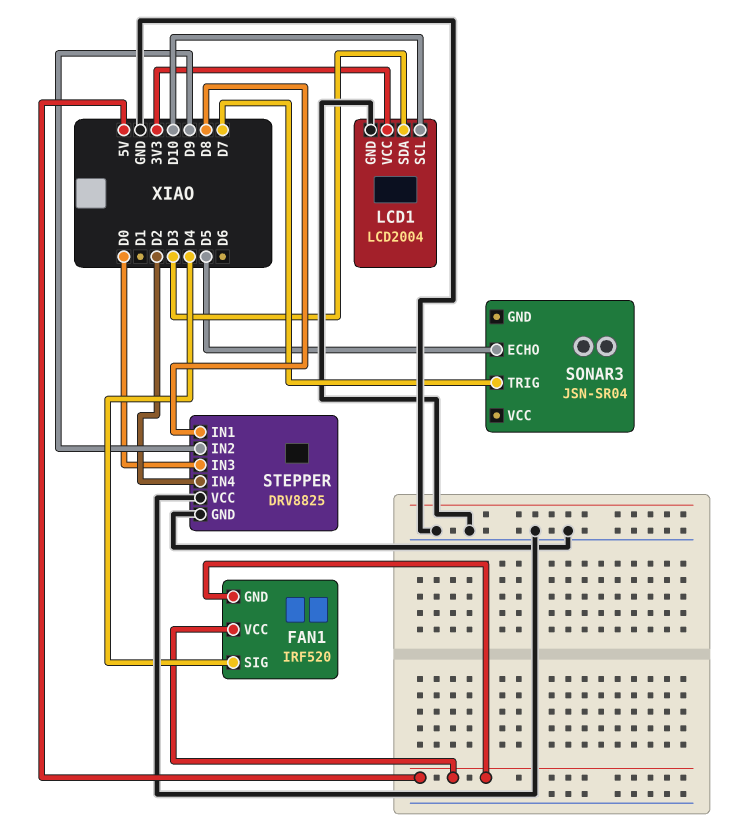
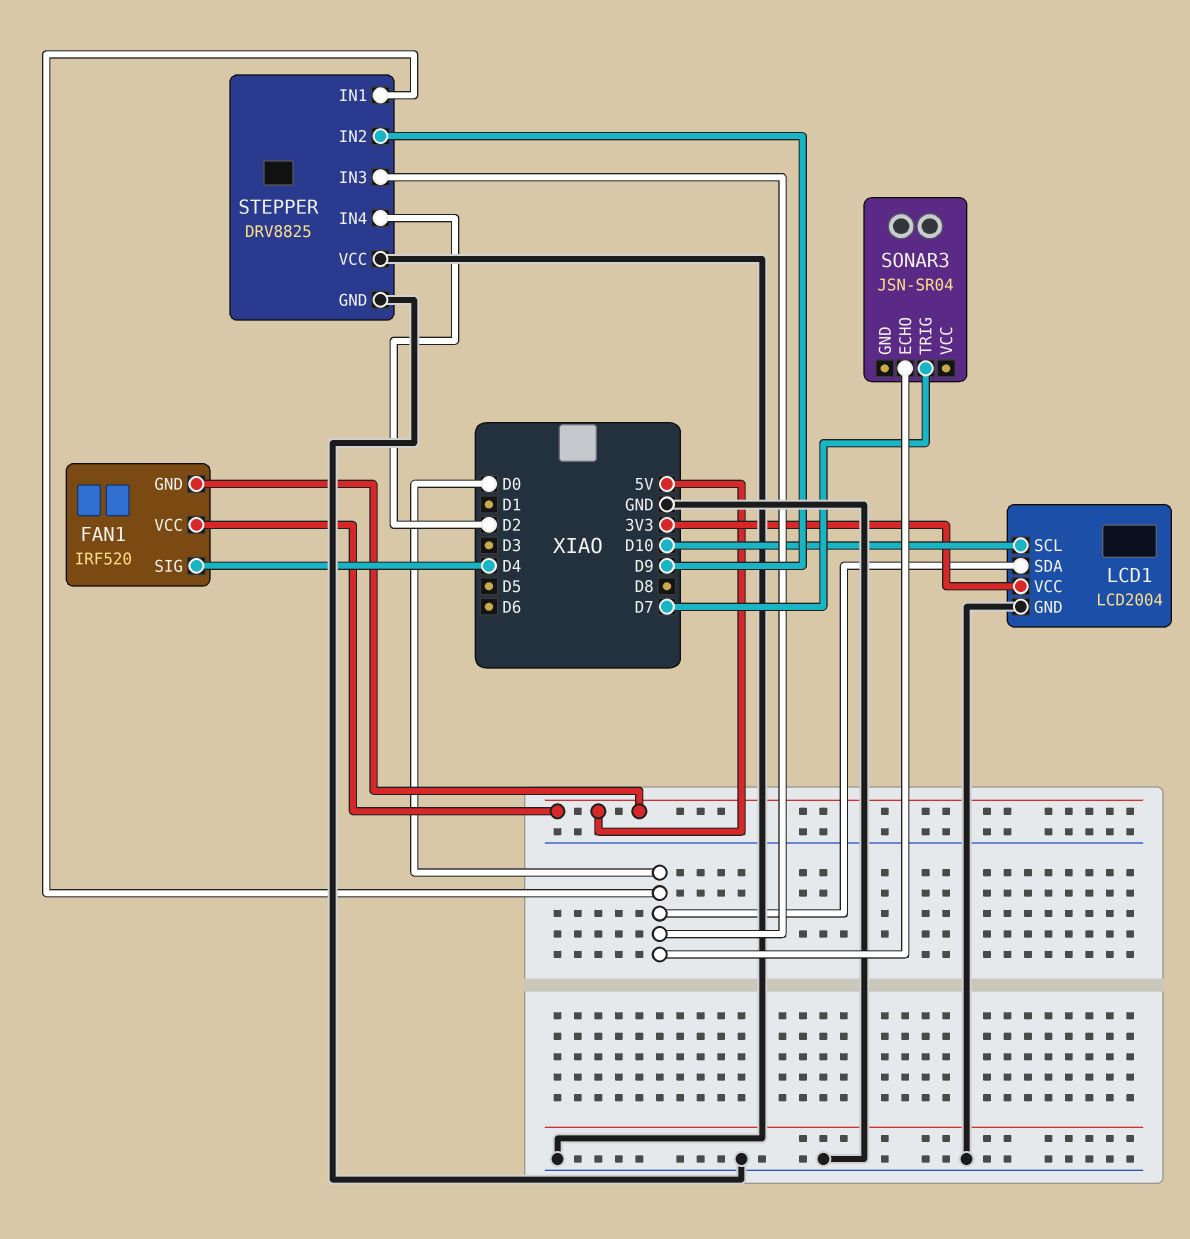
LCD1 pin SDA: D3 -> D0
SONAR3 pin ECHO: D5 -> D0
STEPPER pin IN1: D8 -> D0

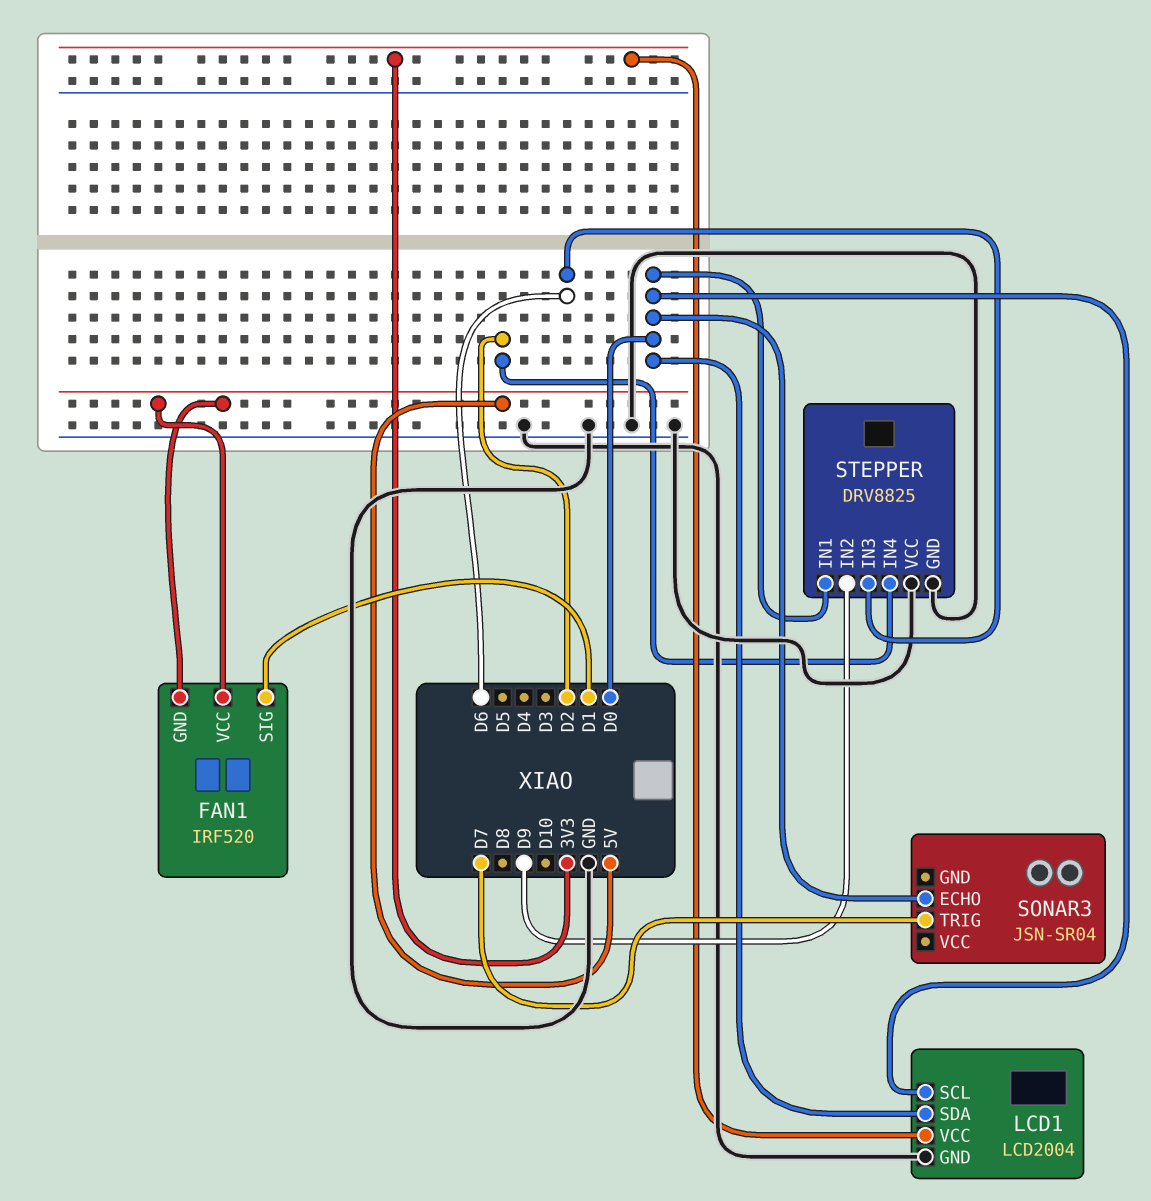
FAN1 pin SIG: D4 -> D1
LCD1 pin SCL: D10 -> D0
STEPPER pin IN3: D0 -> D6

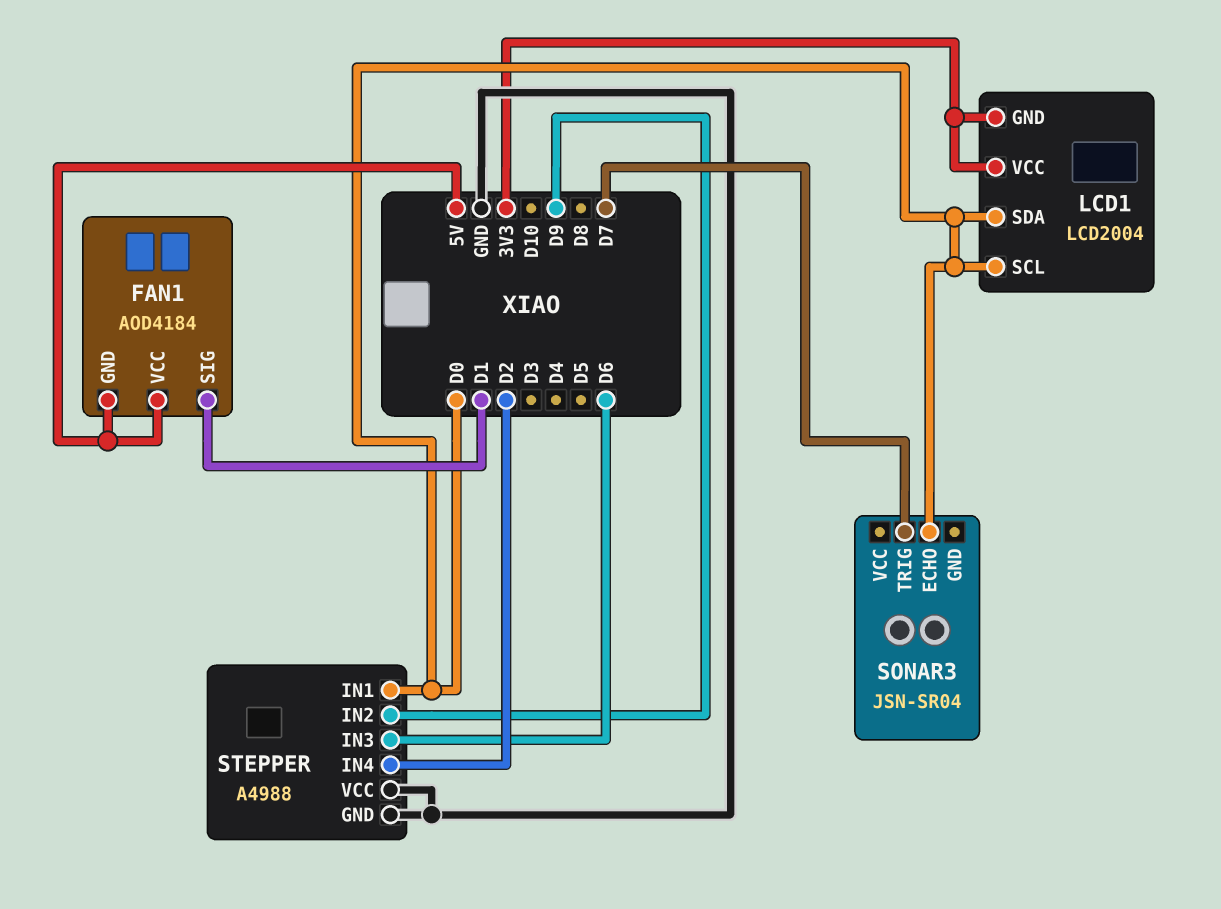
FAN1: IRF520 -> AOD4184
LCD1 pin GND: GND -> 3V3
STEPPER: DRV8825 -> A4988

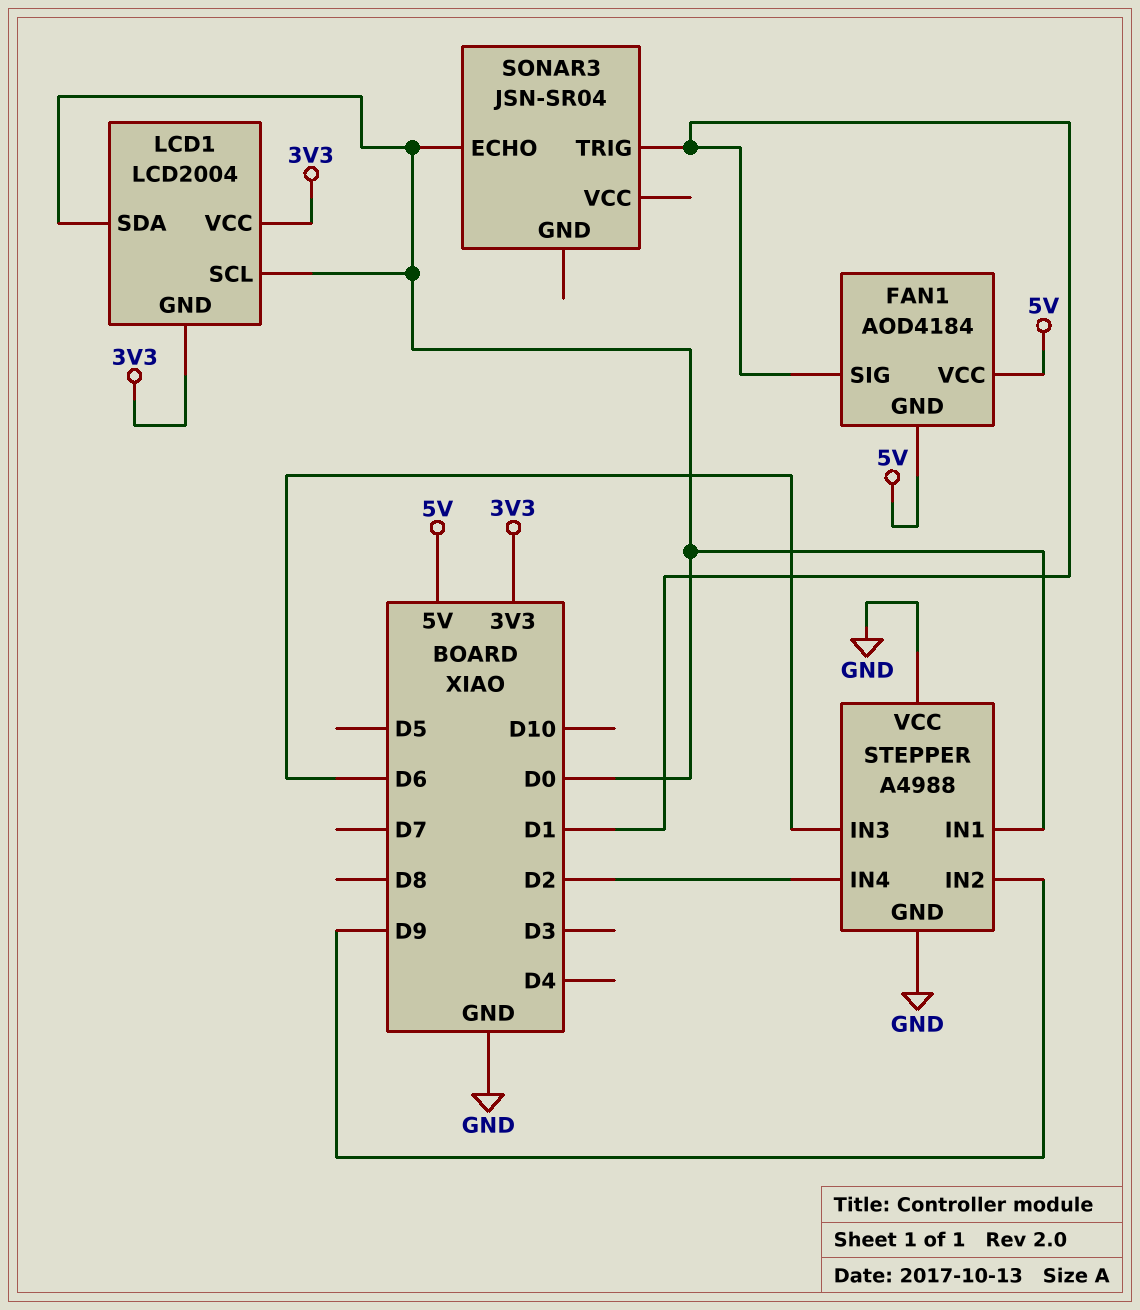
SONAR3 pin TRIG: D7 -> D1

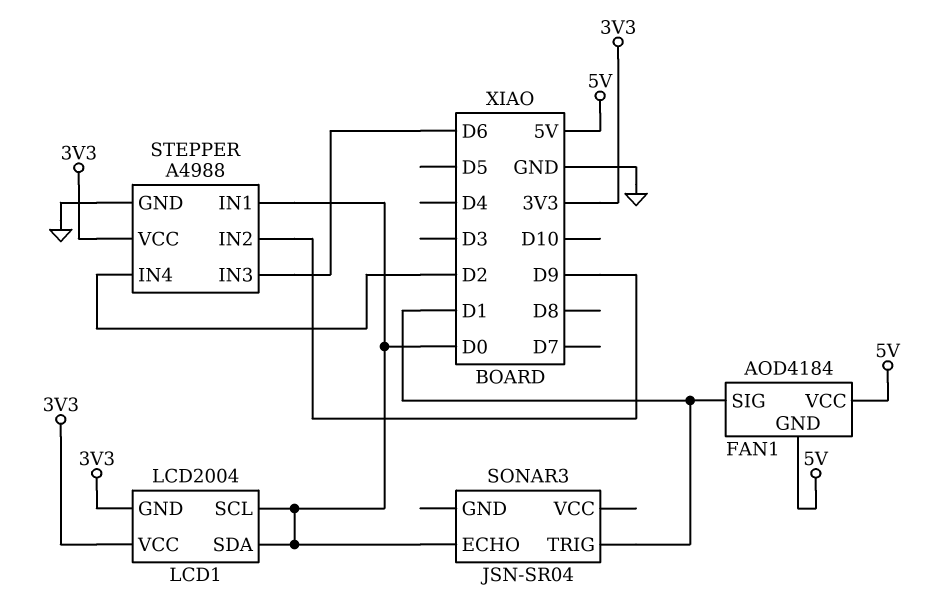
STEPPER pin VCC: GND -> 3V3

